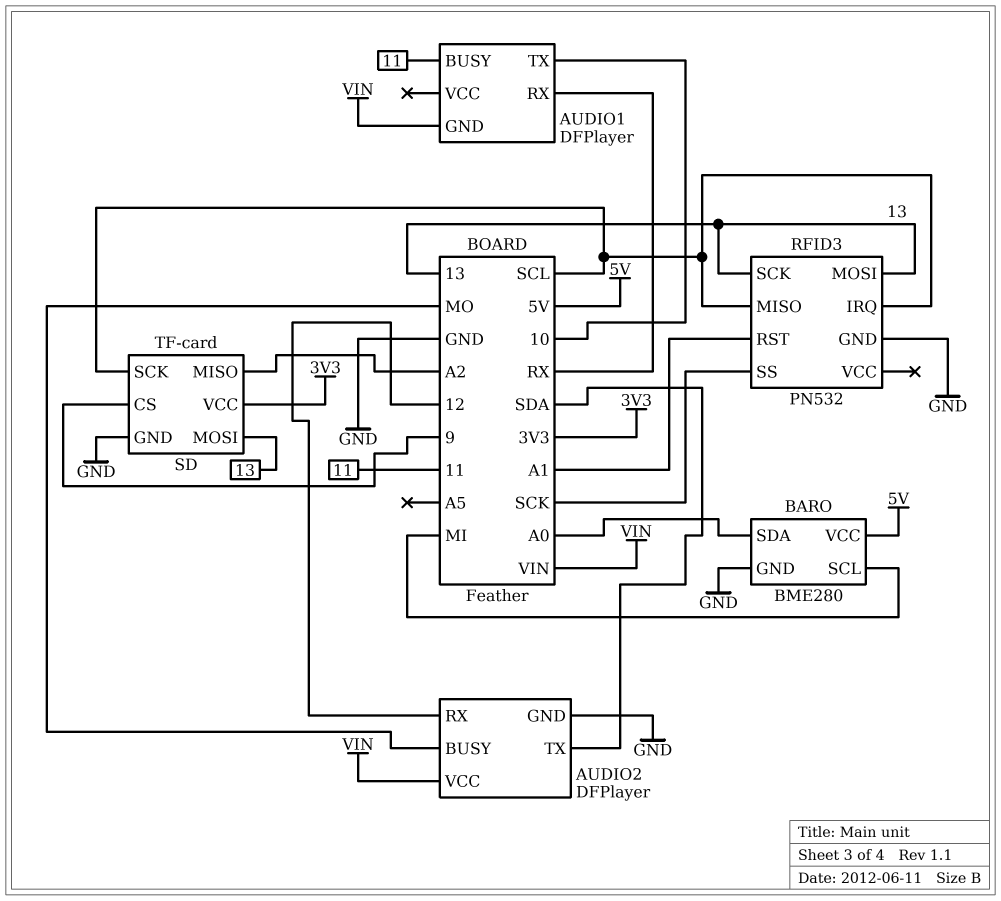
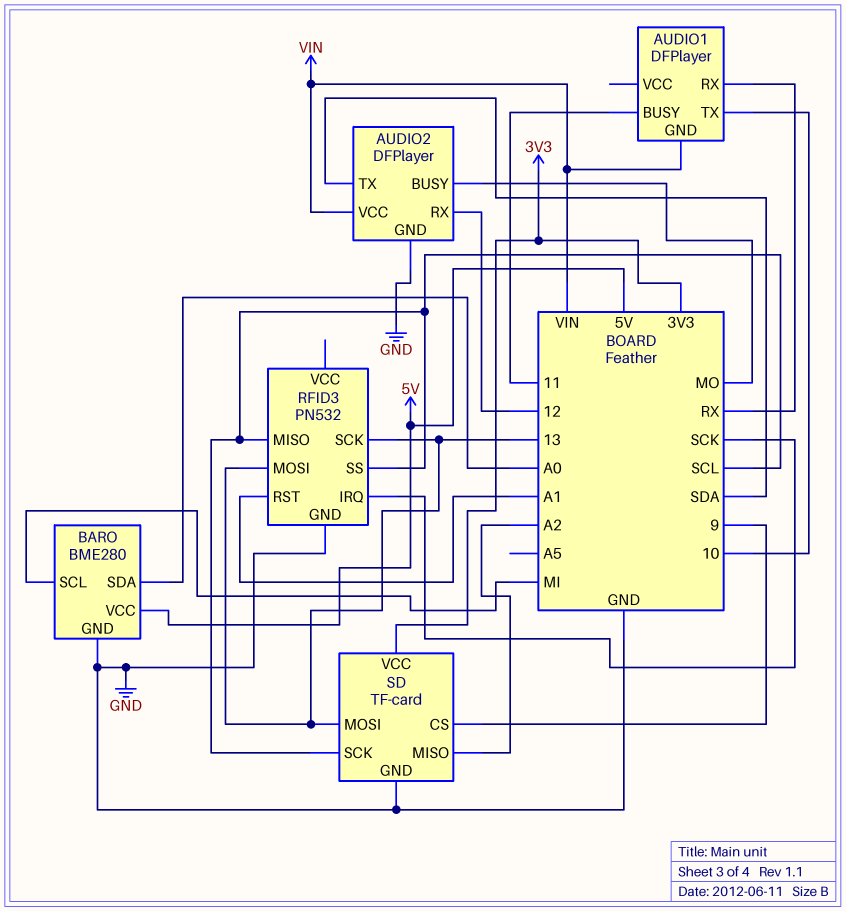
RFID3 pin IRQ: SCL -> SCK
RFID3 pin SS: SCK -> SCL

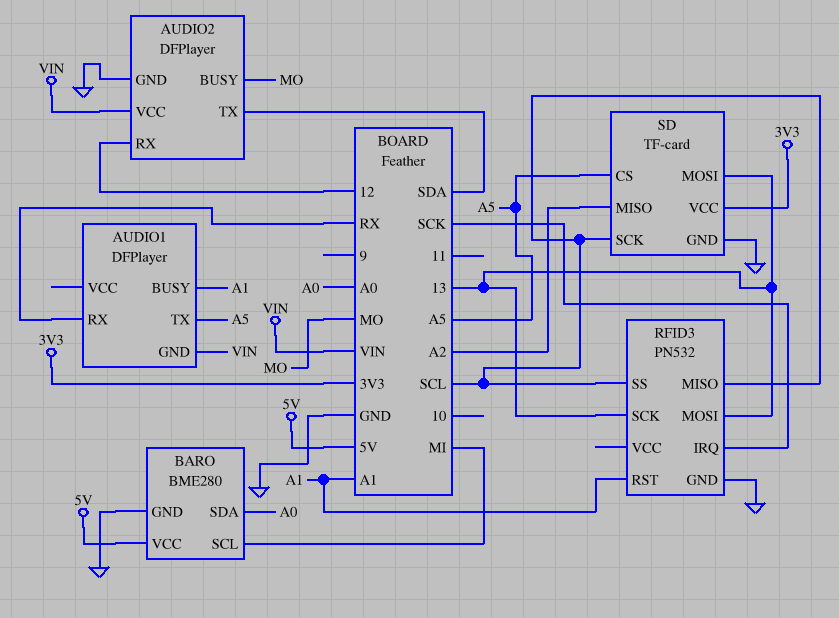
AUDIO1 pin BUSY: 11 -> A1
AUDIO1 pin TX: 10 -> A5
SD pin CS: 9 -> A5

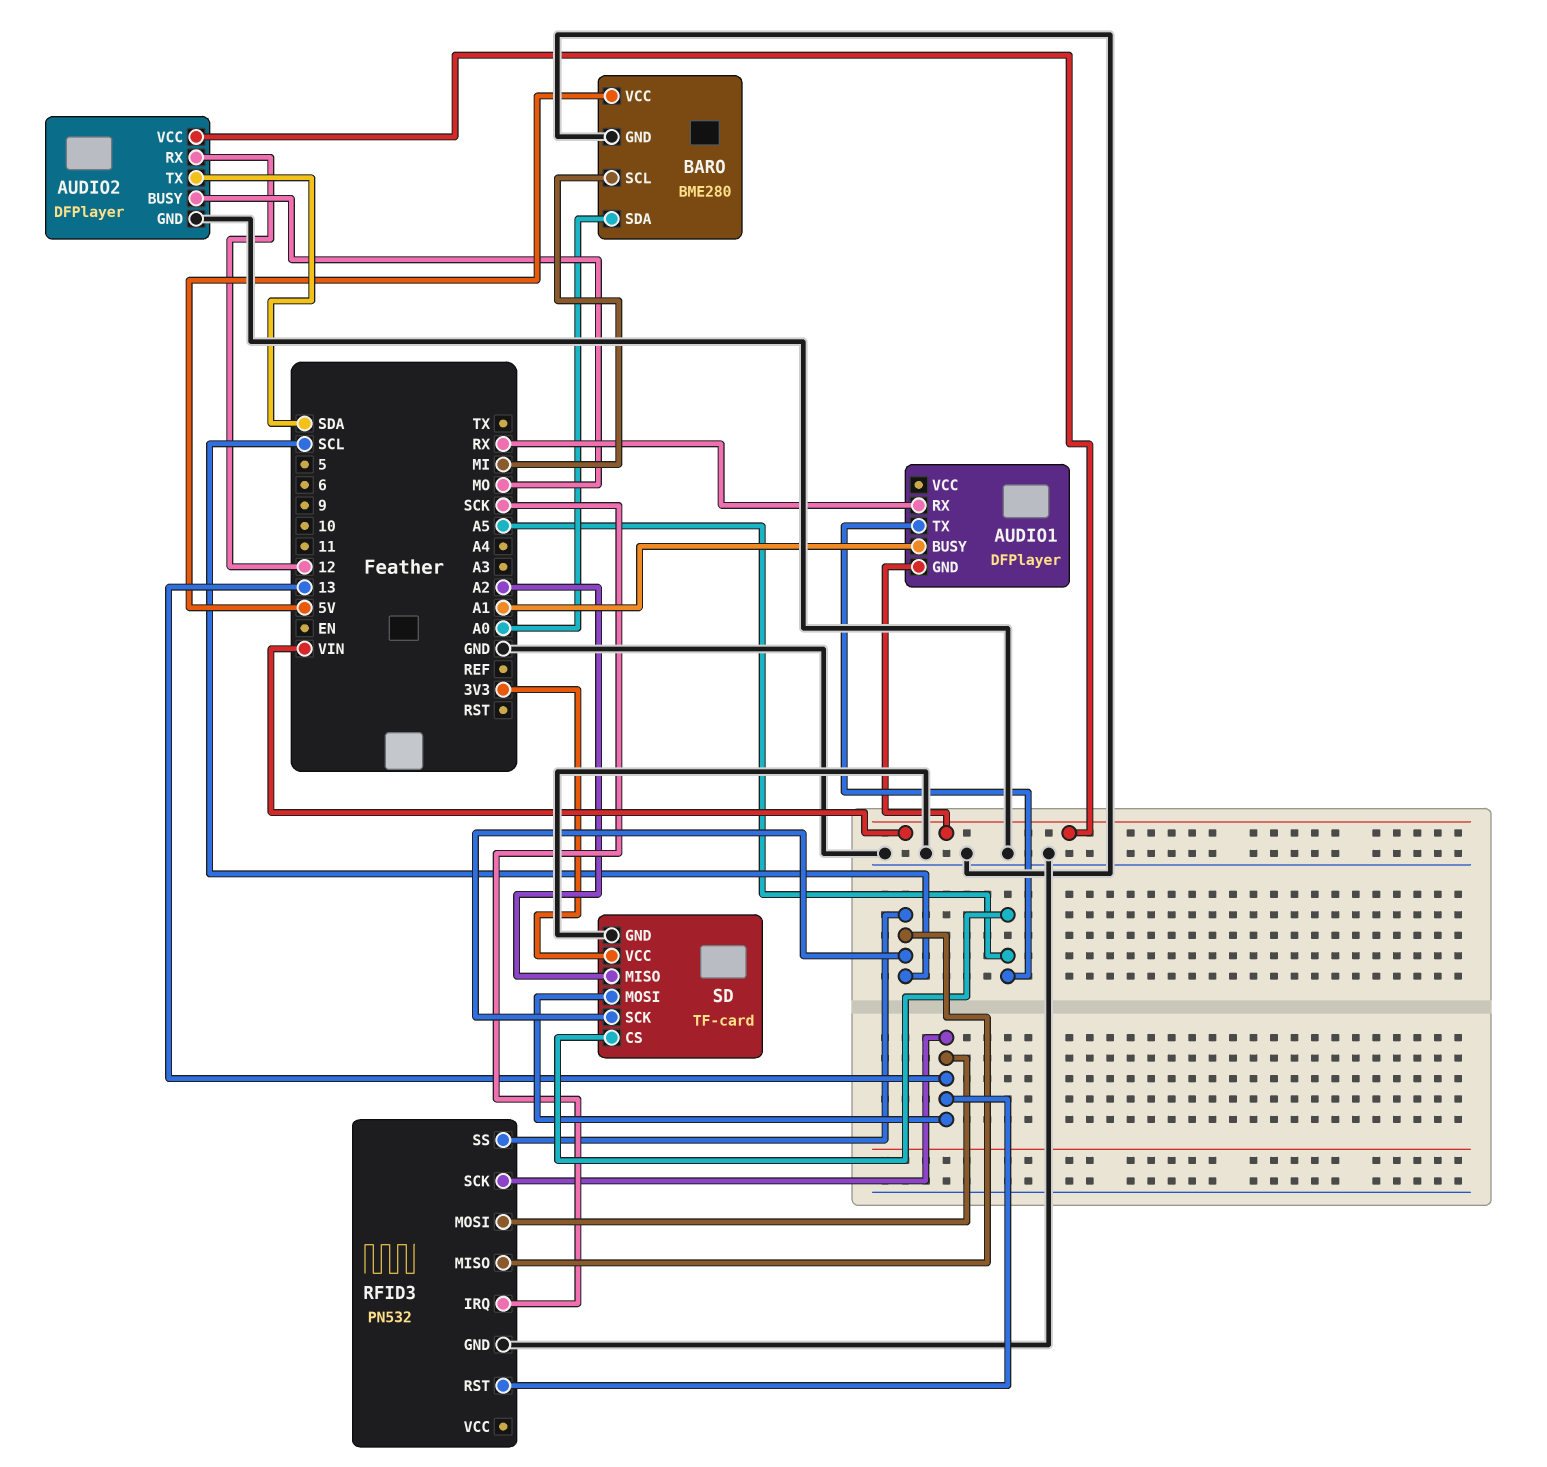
RFID3 pin RST: A1 -> 13

